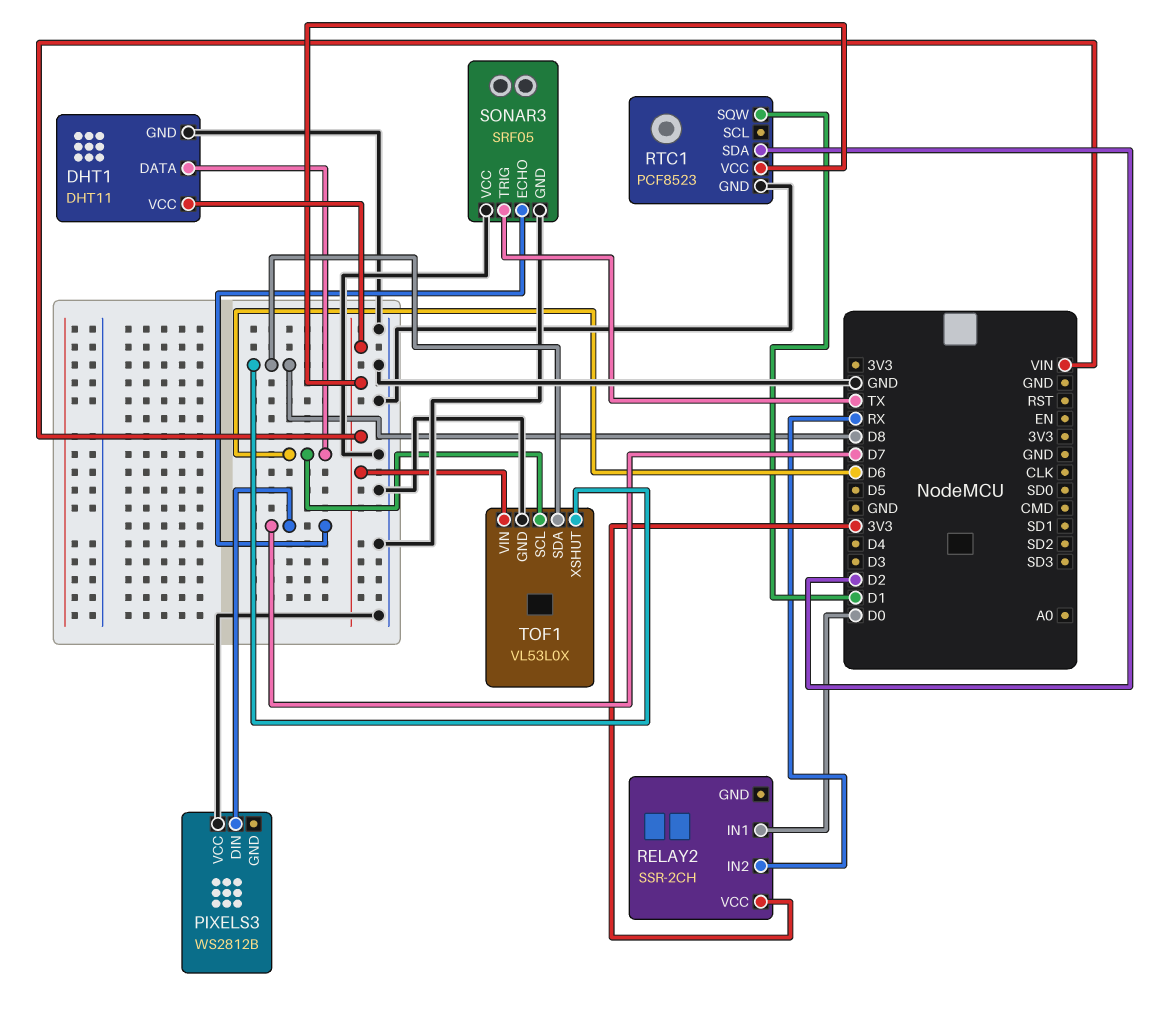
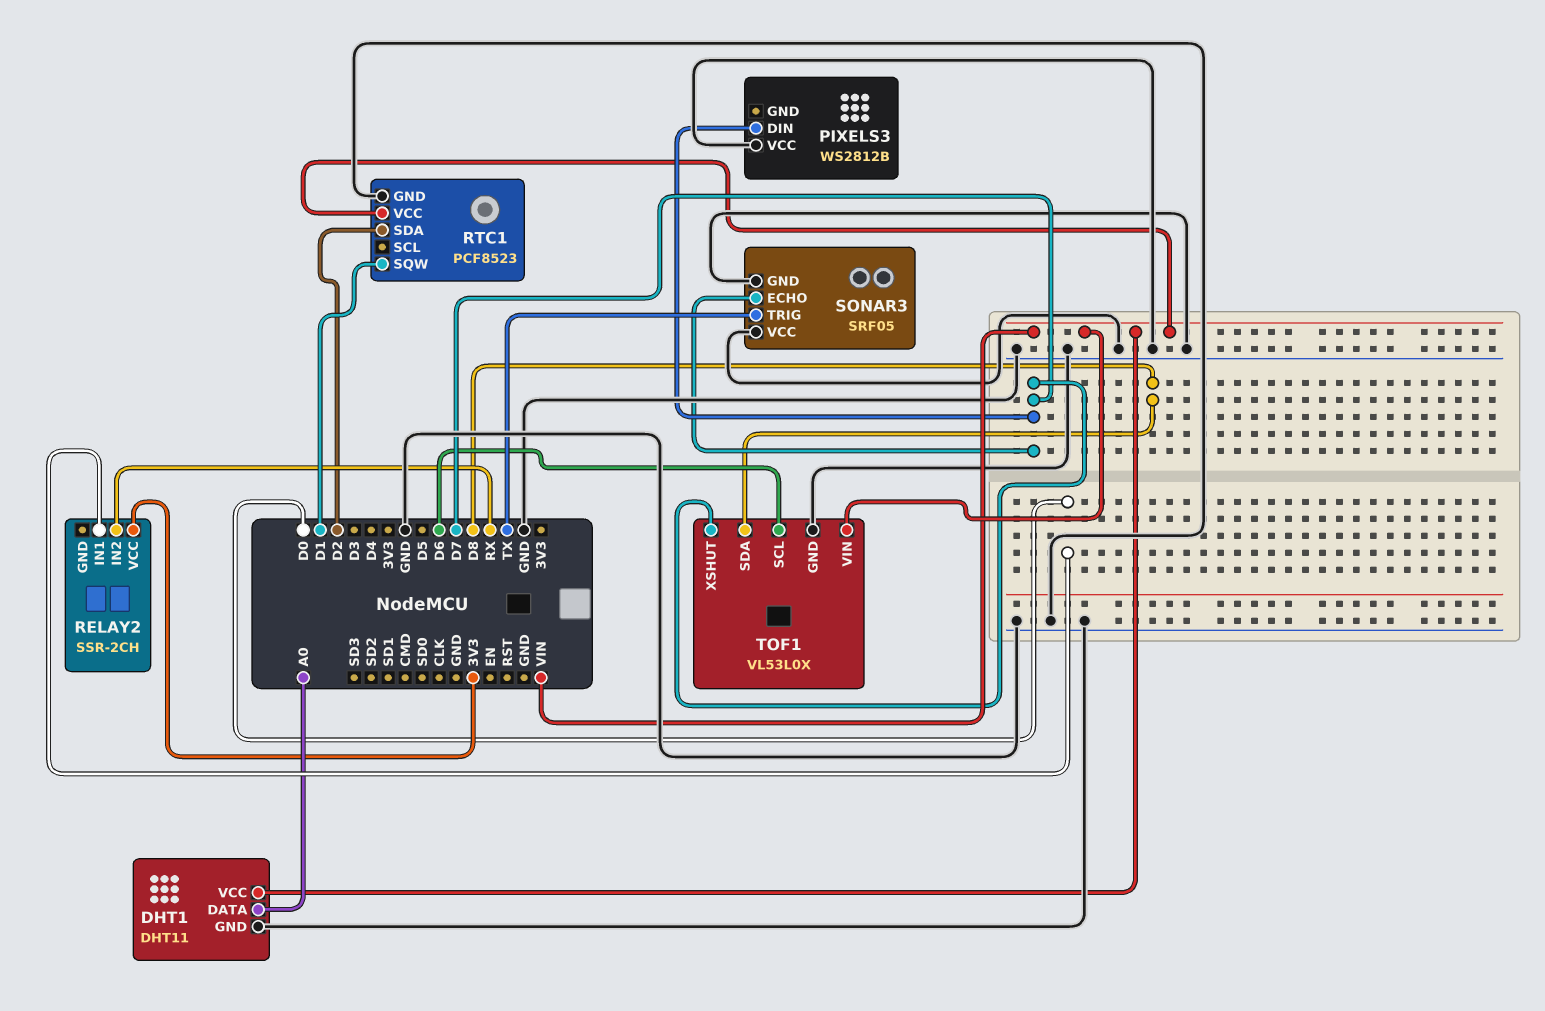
DHT1 pin DATA: D6 -> A0
TOF1 pin XSHUT: D8 -> D7

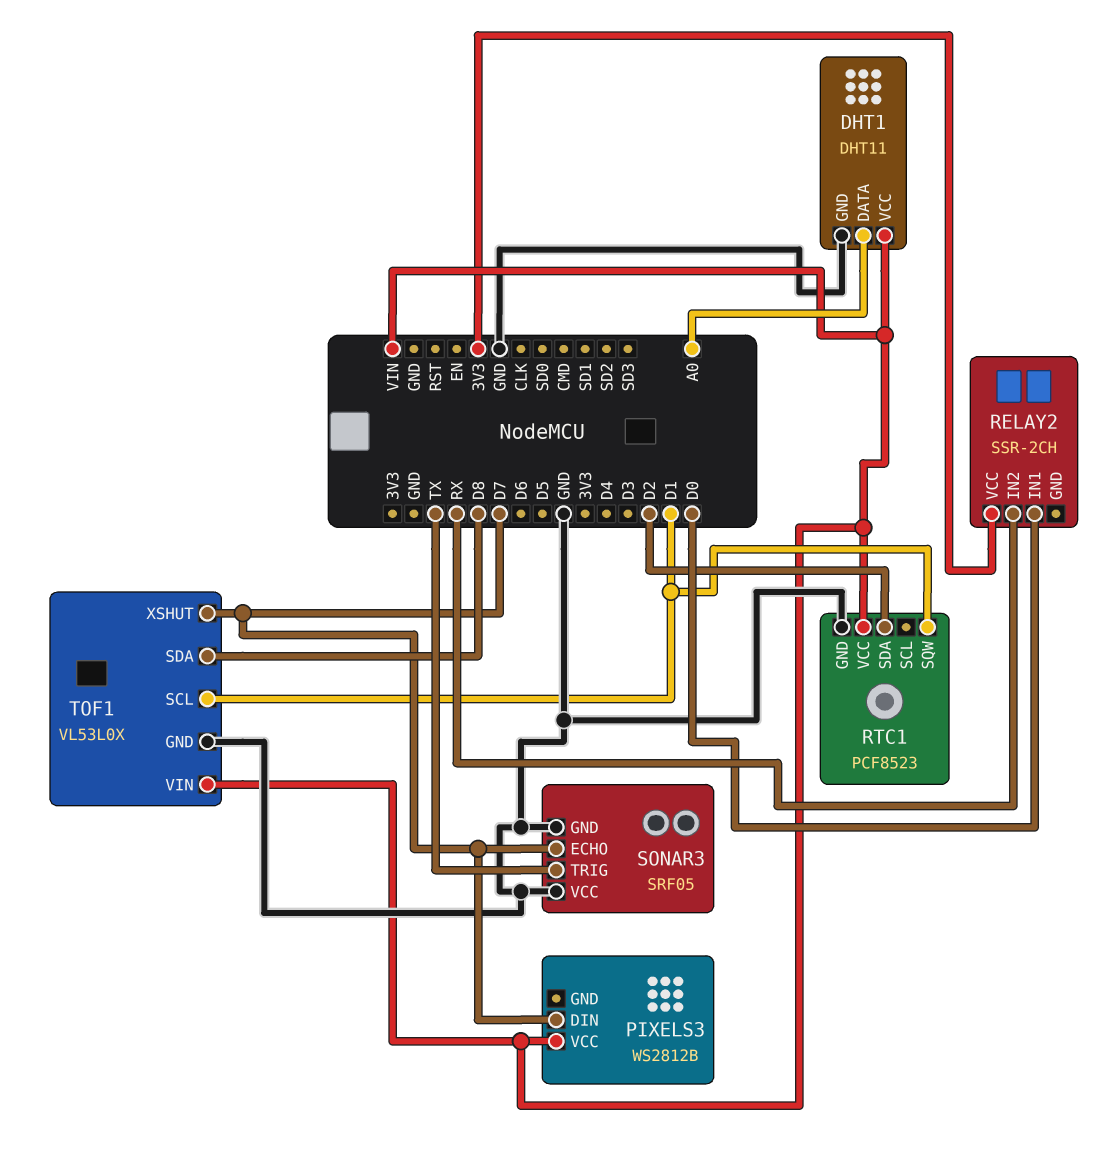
PIXELS3 pin VCC: GND -> VIN
TOF1 pin SCL: D6 -> D1

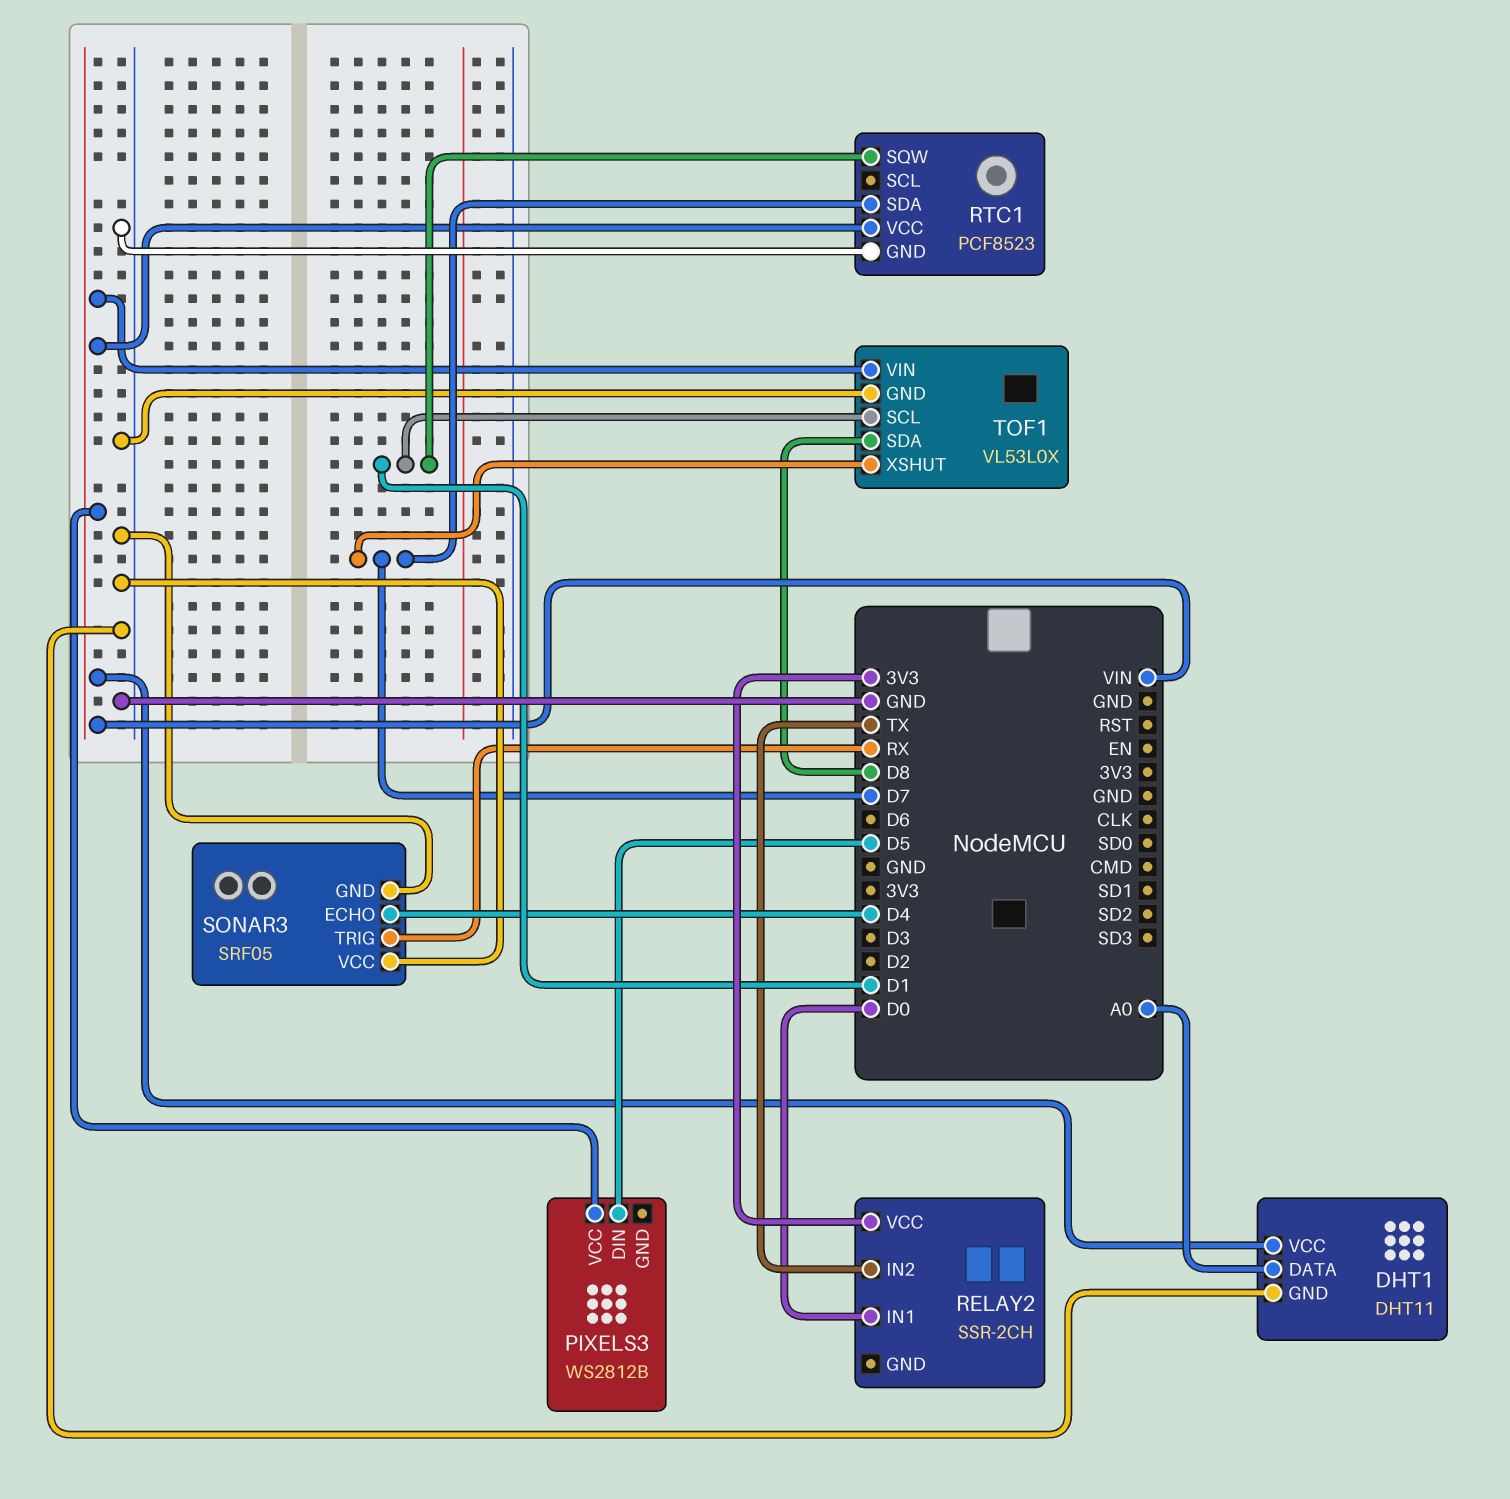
PIXELS3 pin DIN: D7 -> D5
RELAY2 pin IN2: RX -> TX
RTC1 pin SDA: D2 -> D7
SONAR3 pin ECHO: D7 -> D4
SONAR3 pin TRIG: TX -> RX

